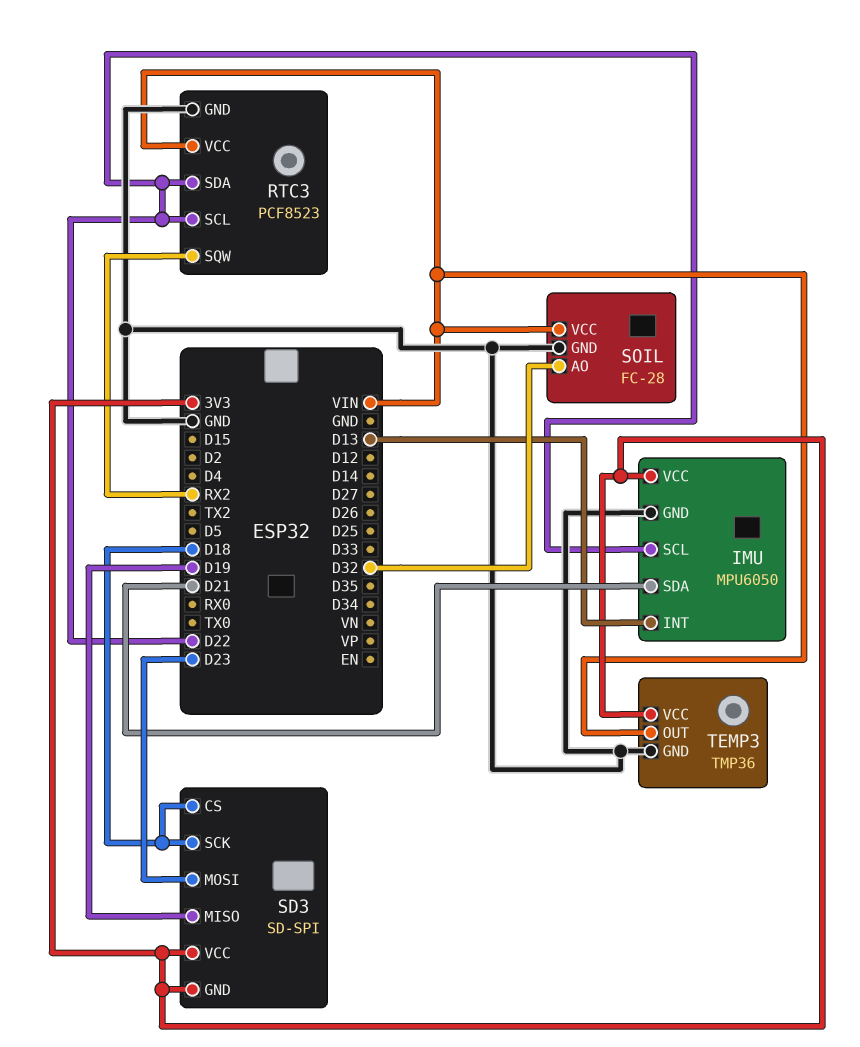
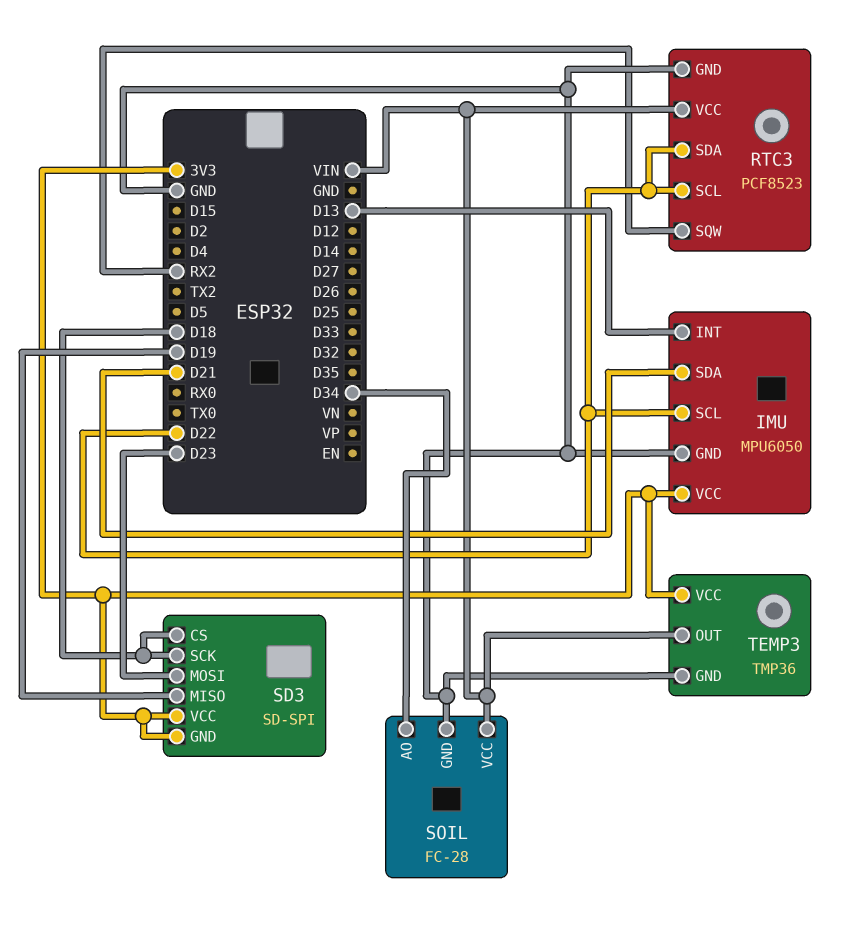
SOIL pin AO: D32 -> D34

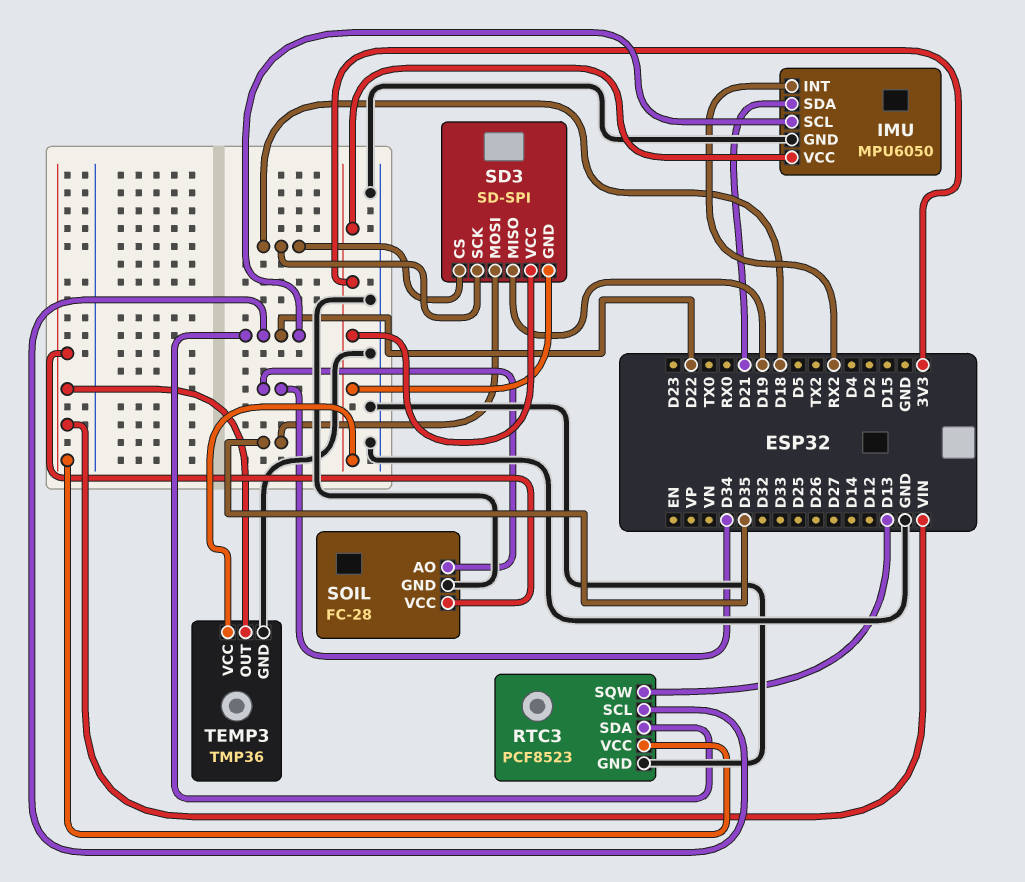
IMU pin INT: D13 -> RX2
RTC3 pin SQW: RX2 -> D13
SD3 pin MOSI: D23 -> D35

